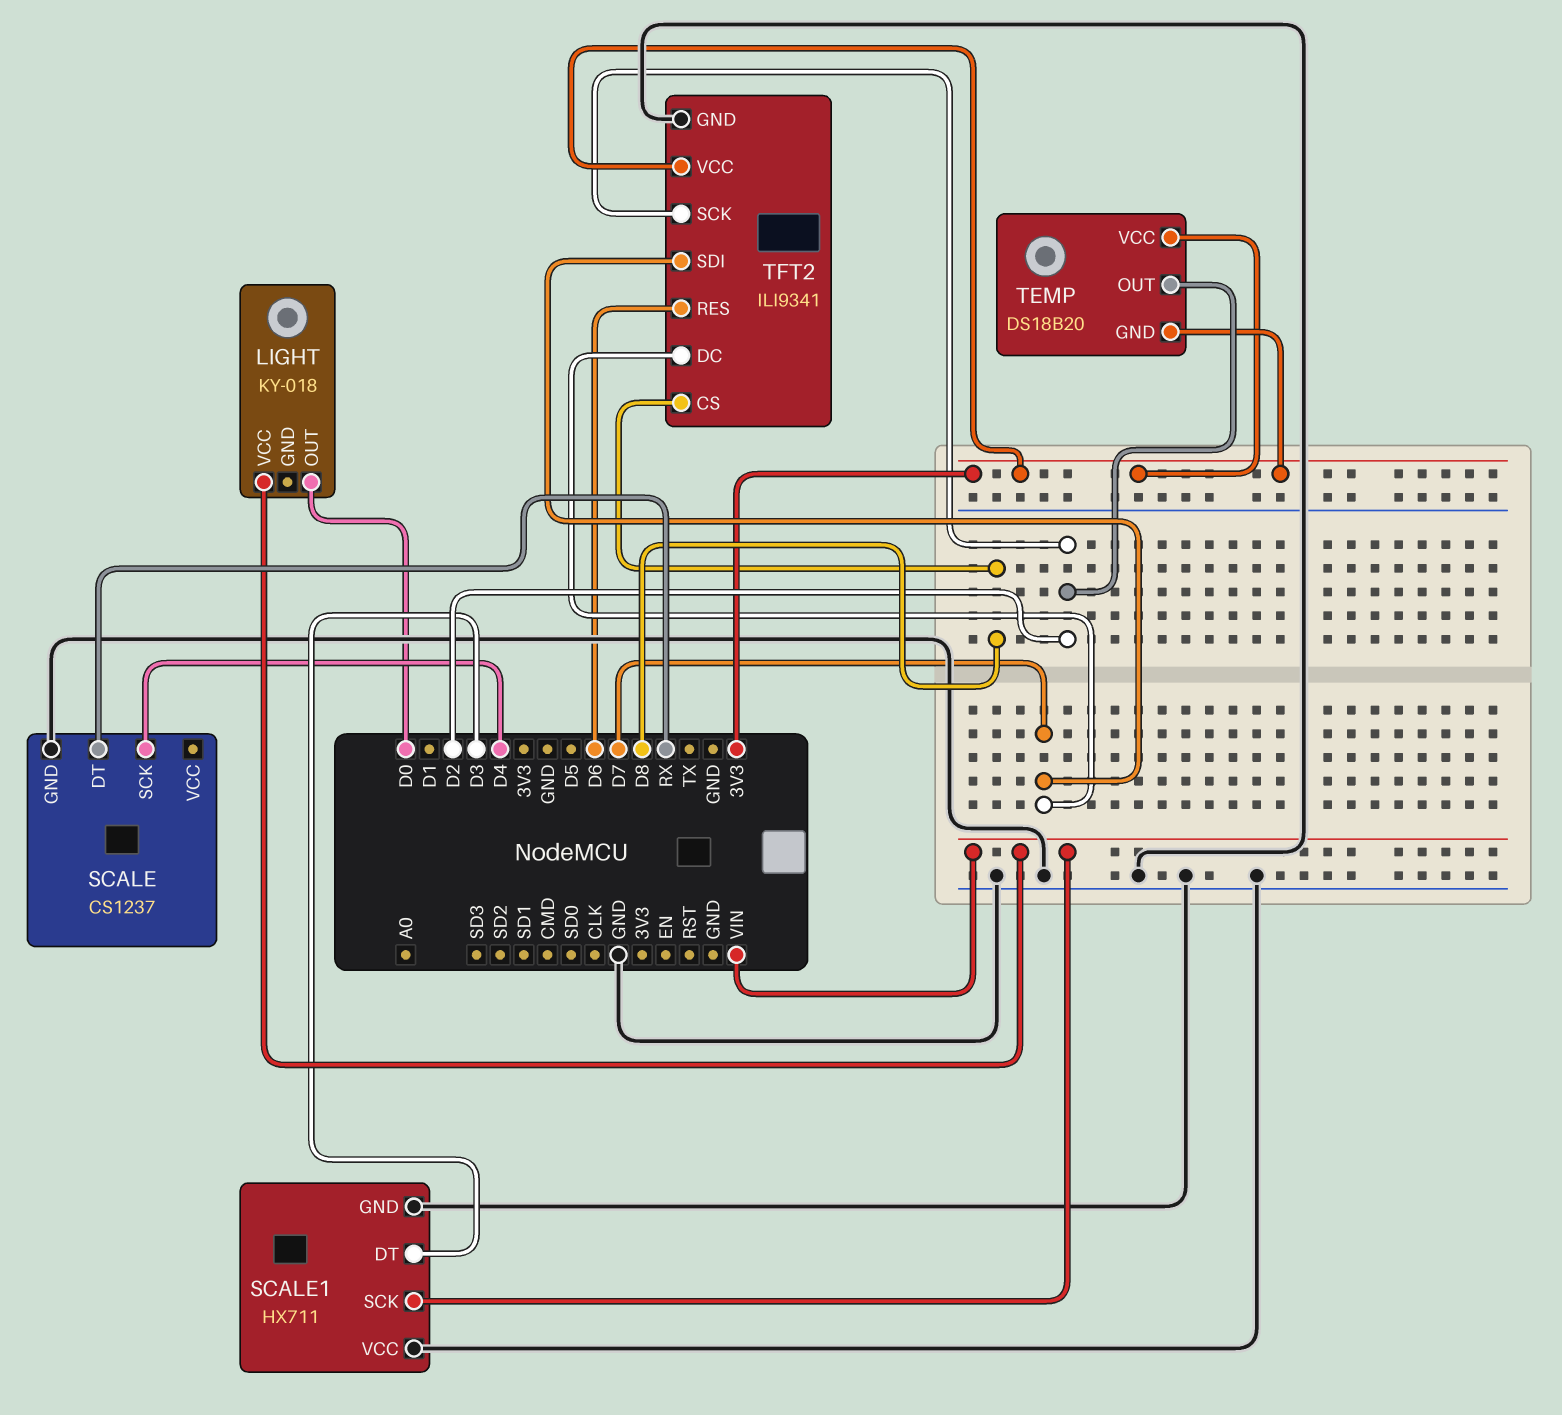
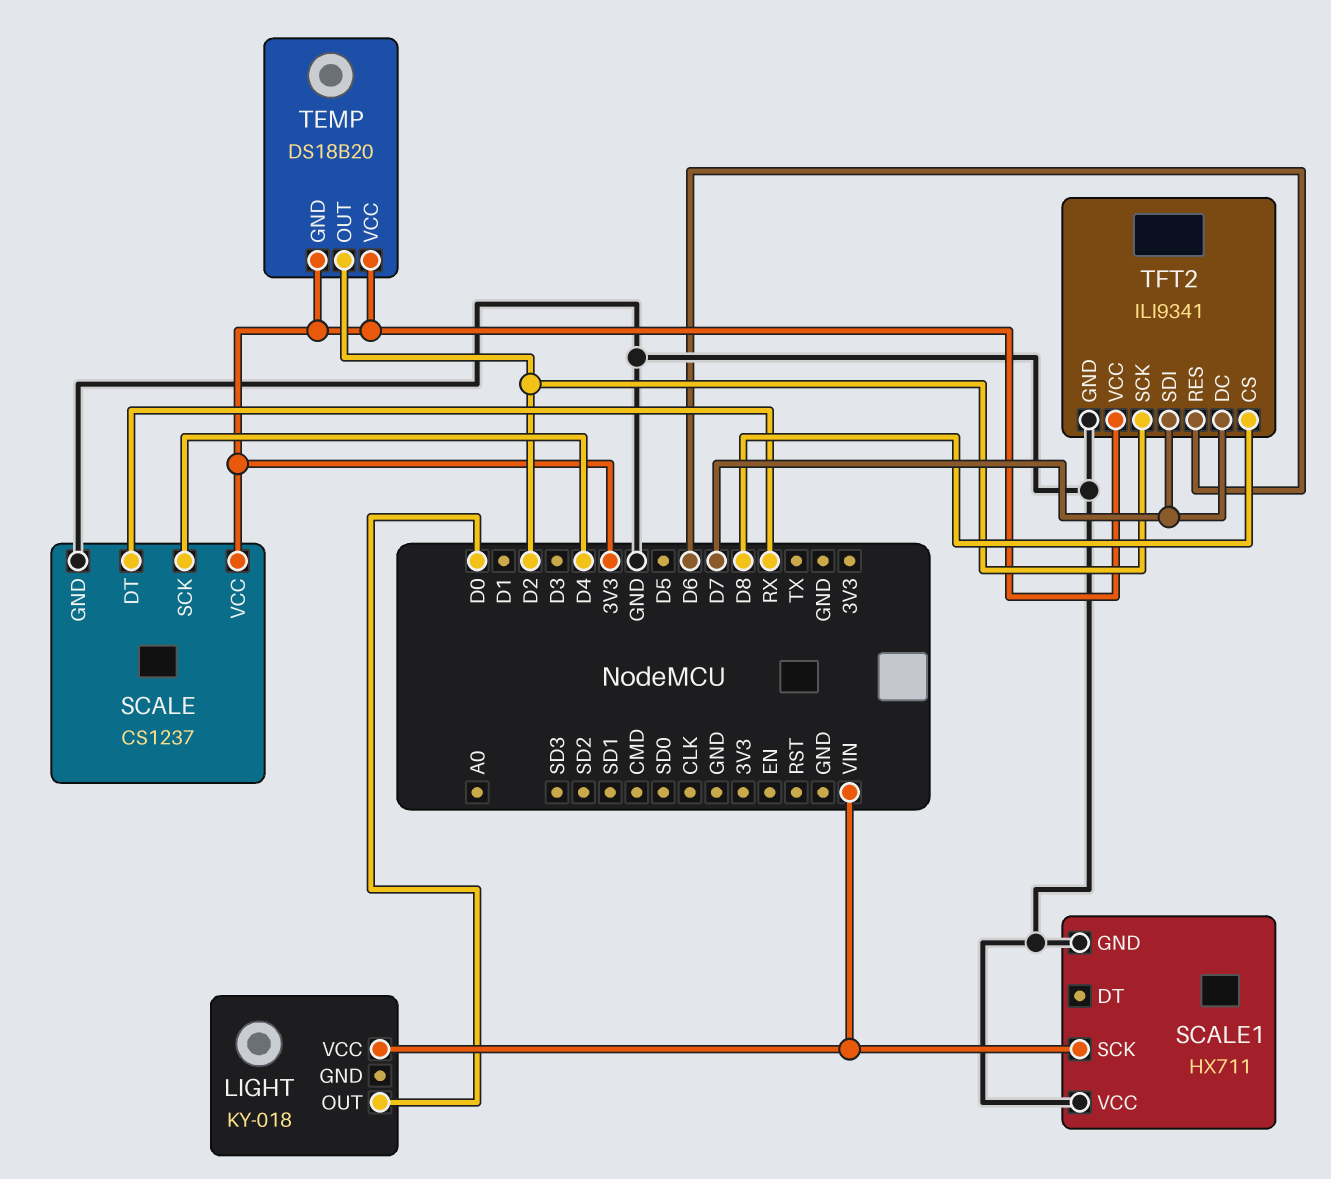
SCALE pin VCC: none -> 3V3
SCALE1 pin DT: D3 -> none

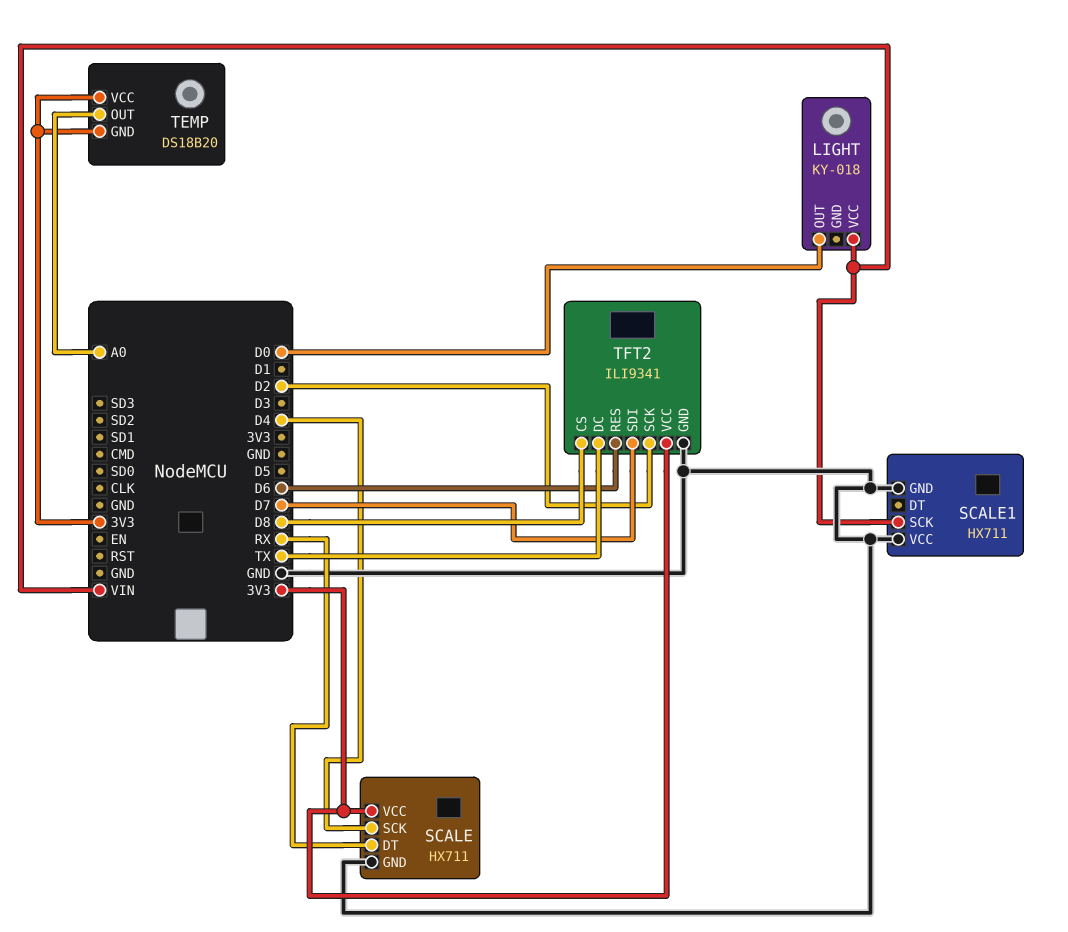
SCALE: CS1237 -> HX711
TEMP pin OUT: D2 -> A0
TFT2 pin DC: D7 -> TX

